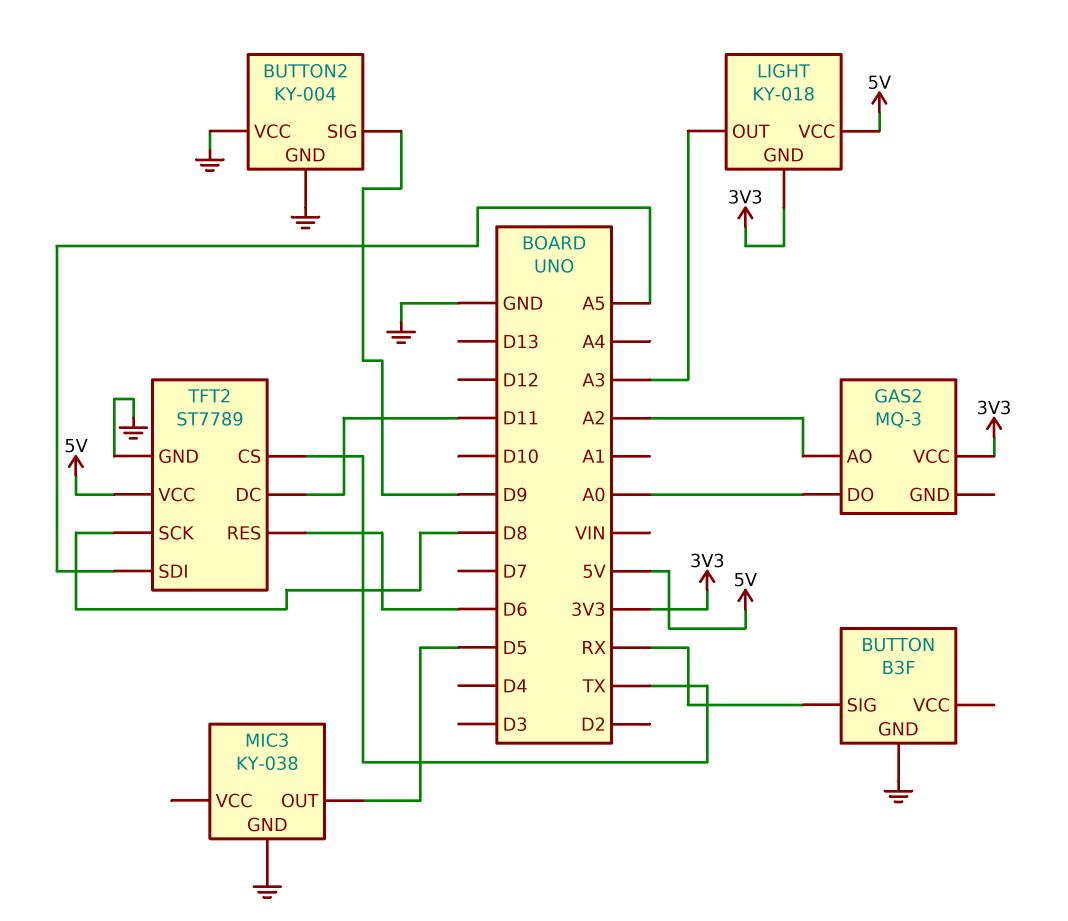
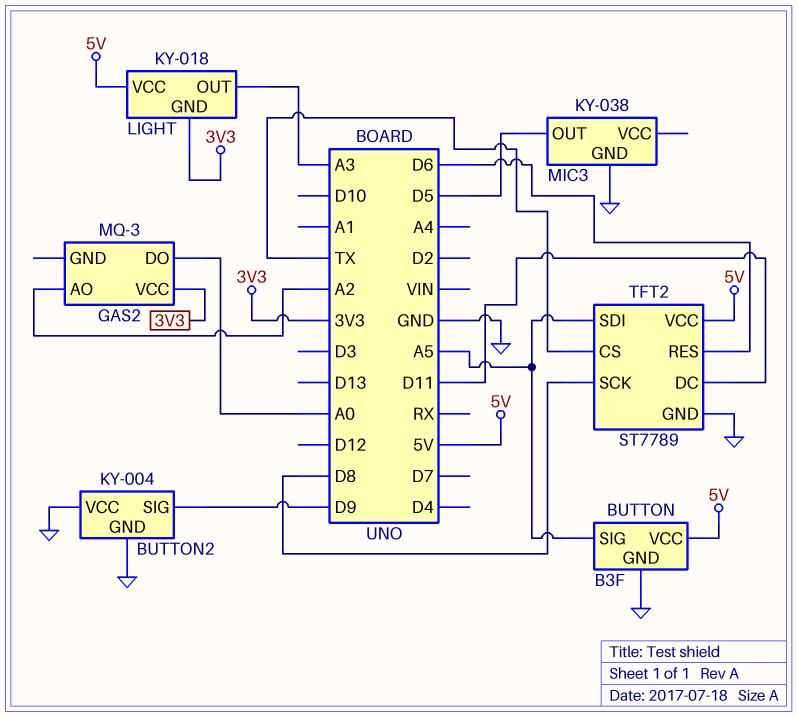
BUTTON pin SIG: RX -> A5
BUTTON pin VCC: none -> 5V

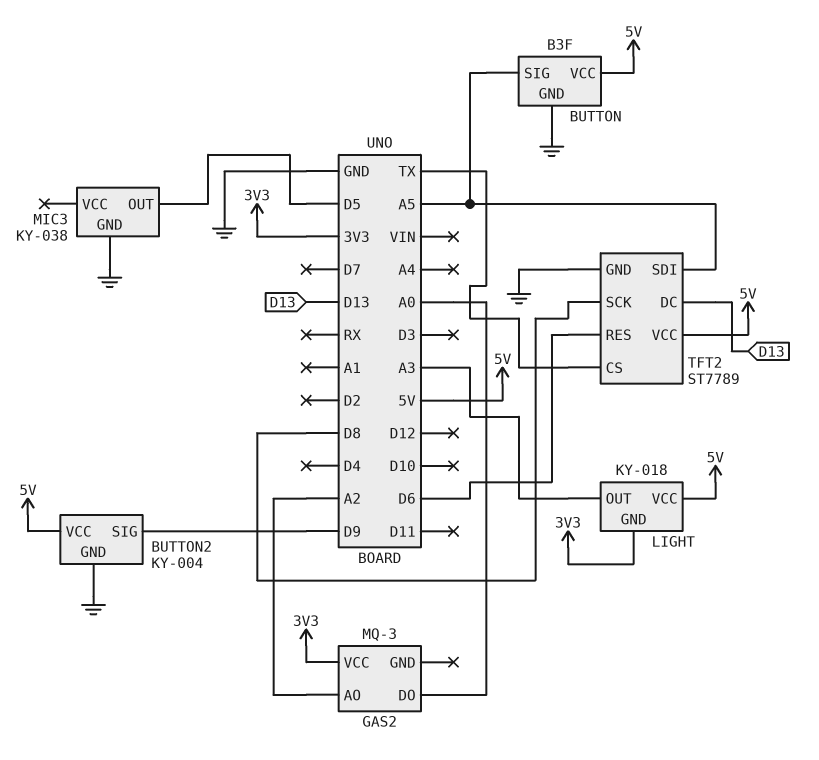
BUTTON2 pin VCC: GND -> 5V
TFT2 pin DC: D11 -> D13

